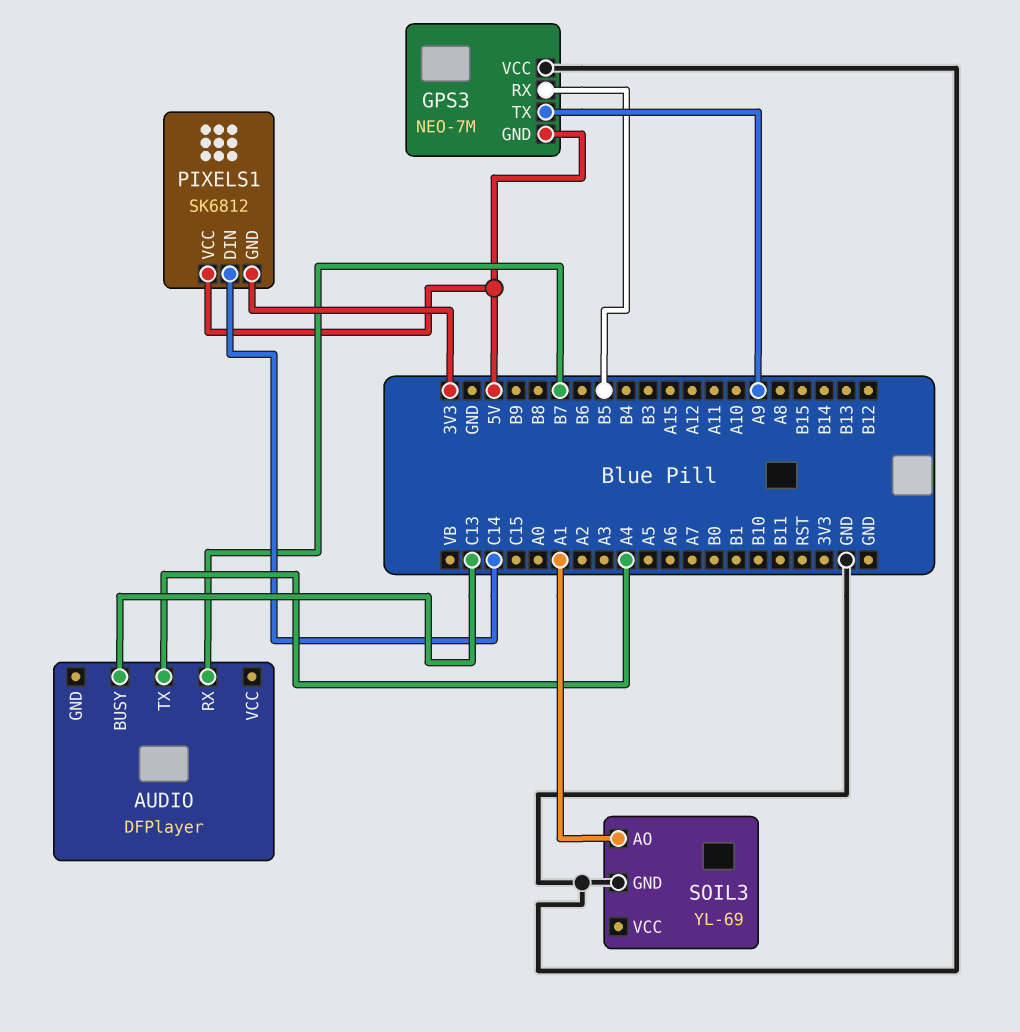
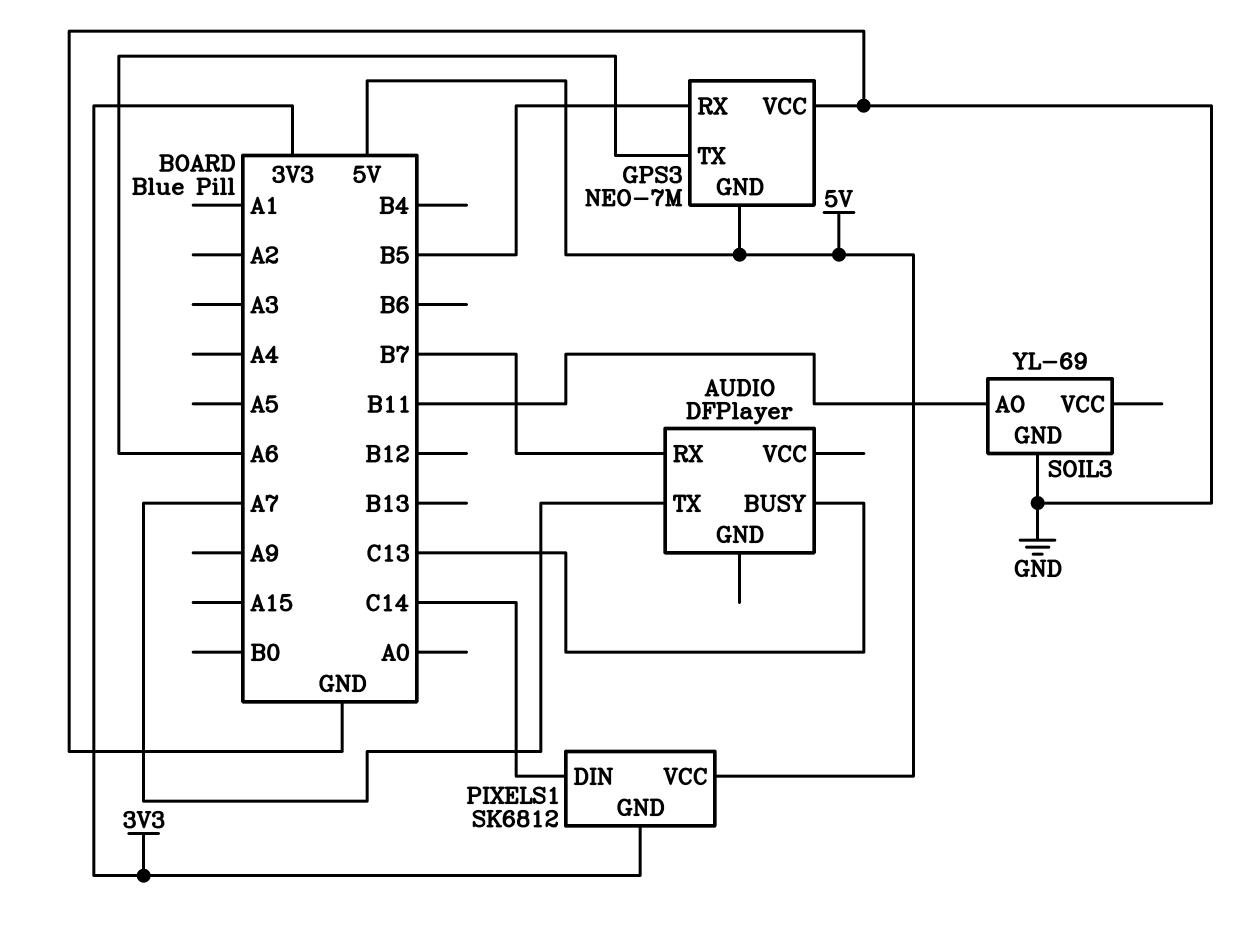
AUDIO pin TX: A4 -> A7
GPS3 pin TX: A9 -> A6
SOIL3 pin AO: A1 -> B11

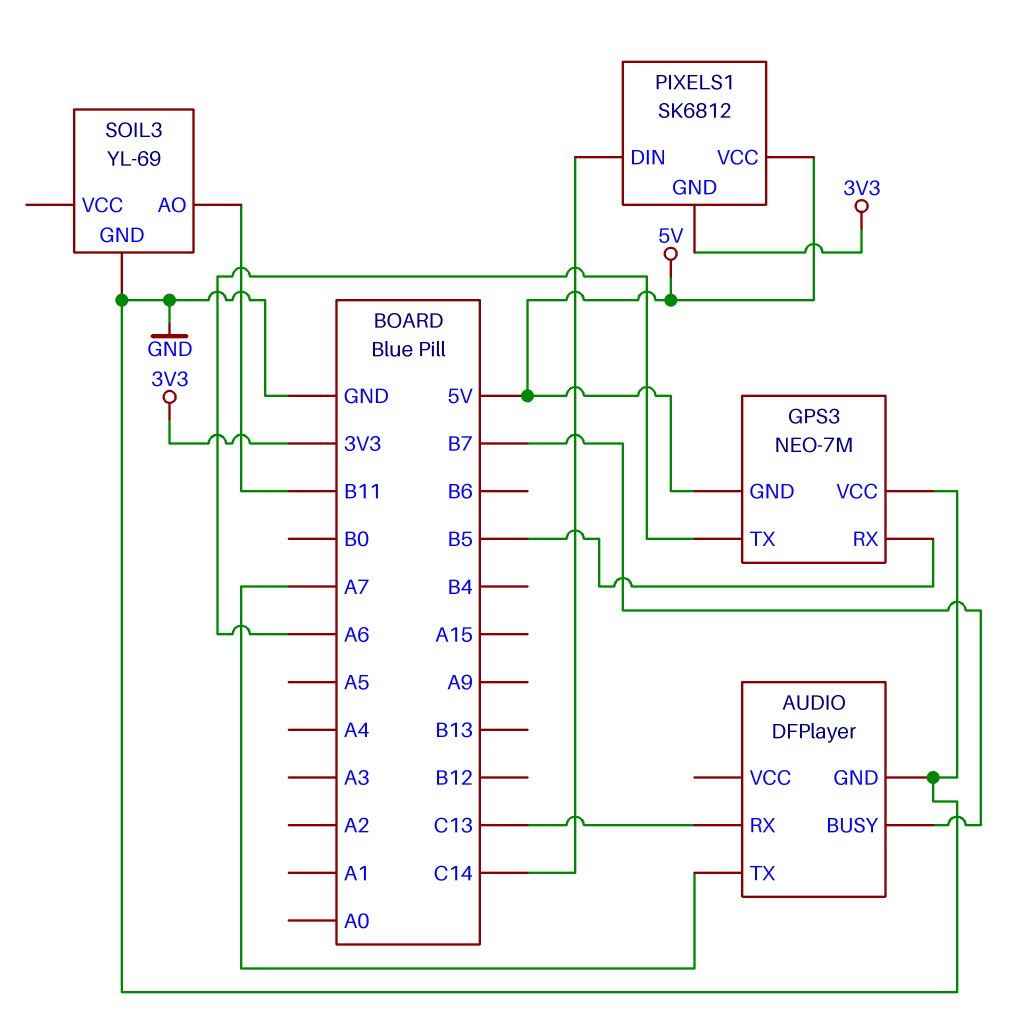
AUDIO pin BUSY: C13 -> B7
AUDIO pin GND: none -> GND
AUDIO pin RX: B7 -> C13

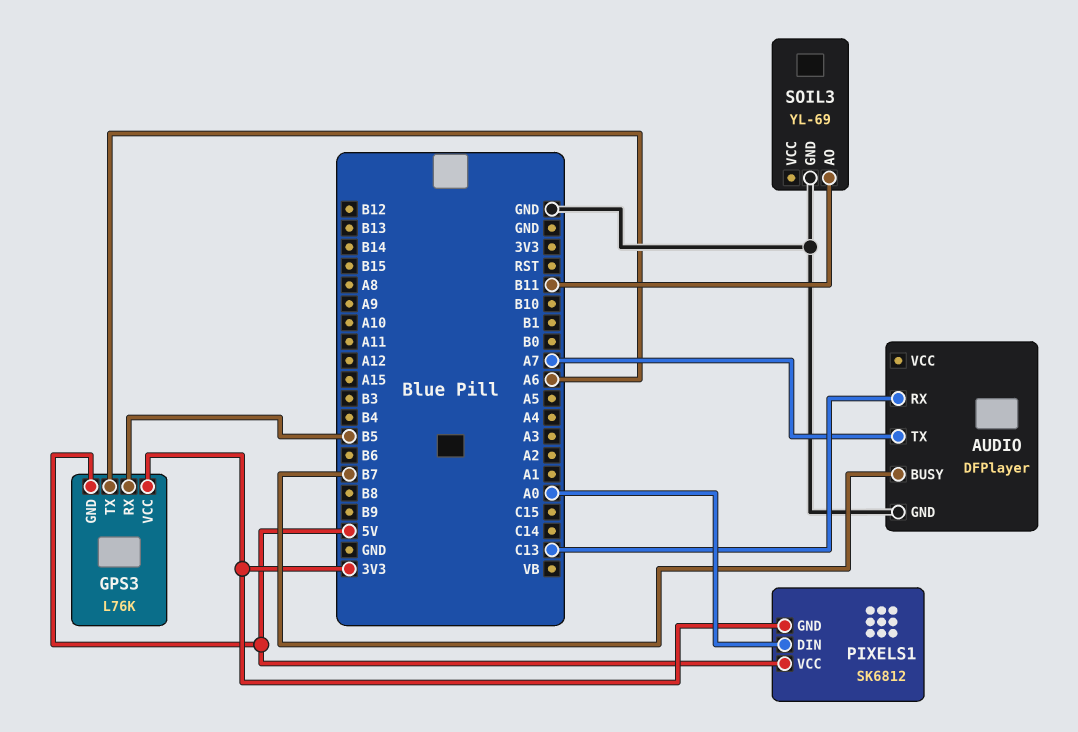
GPS3: NEO-7M -> L76K
GPS3 pin VCC: GND -> 3V3
PIXELS1 pin DIN: C14 -> A0

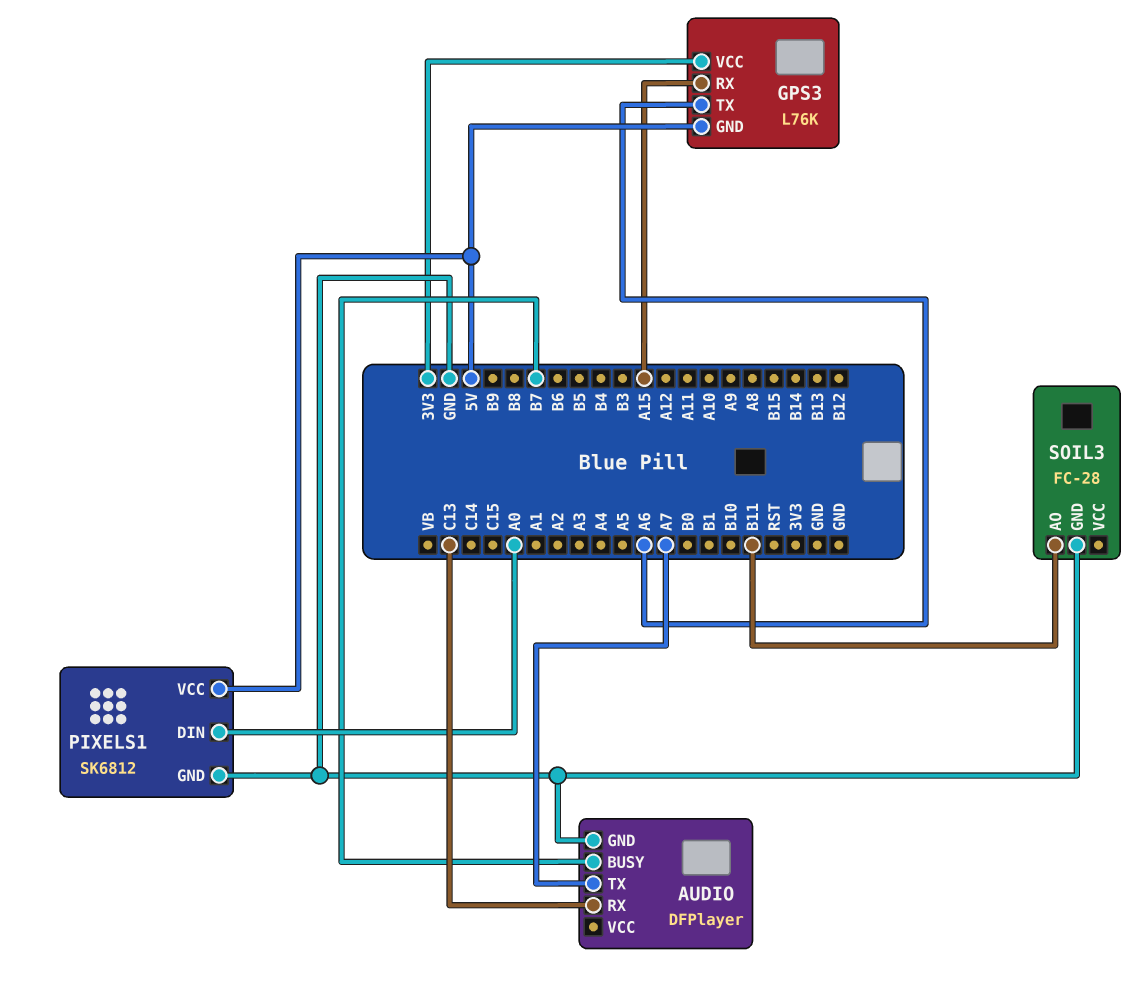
GPS3 pin RX: B5 -> A15
PIXELS1 pin GND: 3V3 -> GND
SOIL3: YL-69 -> FC-28

